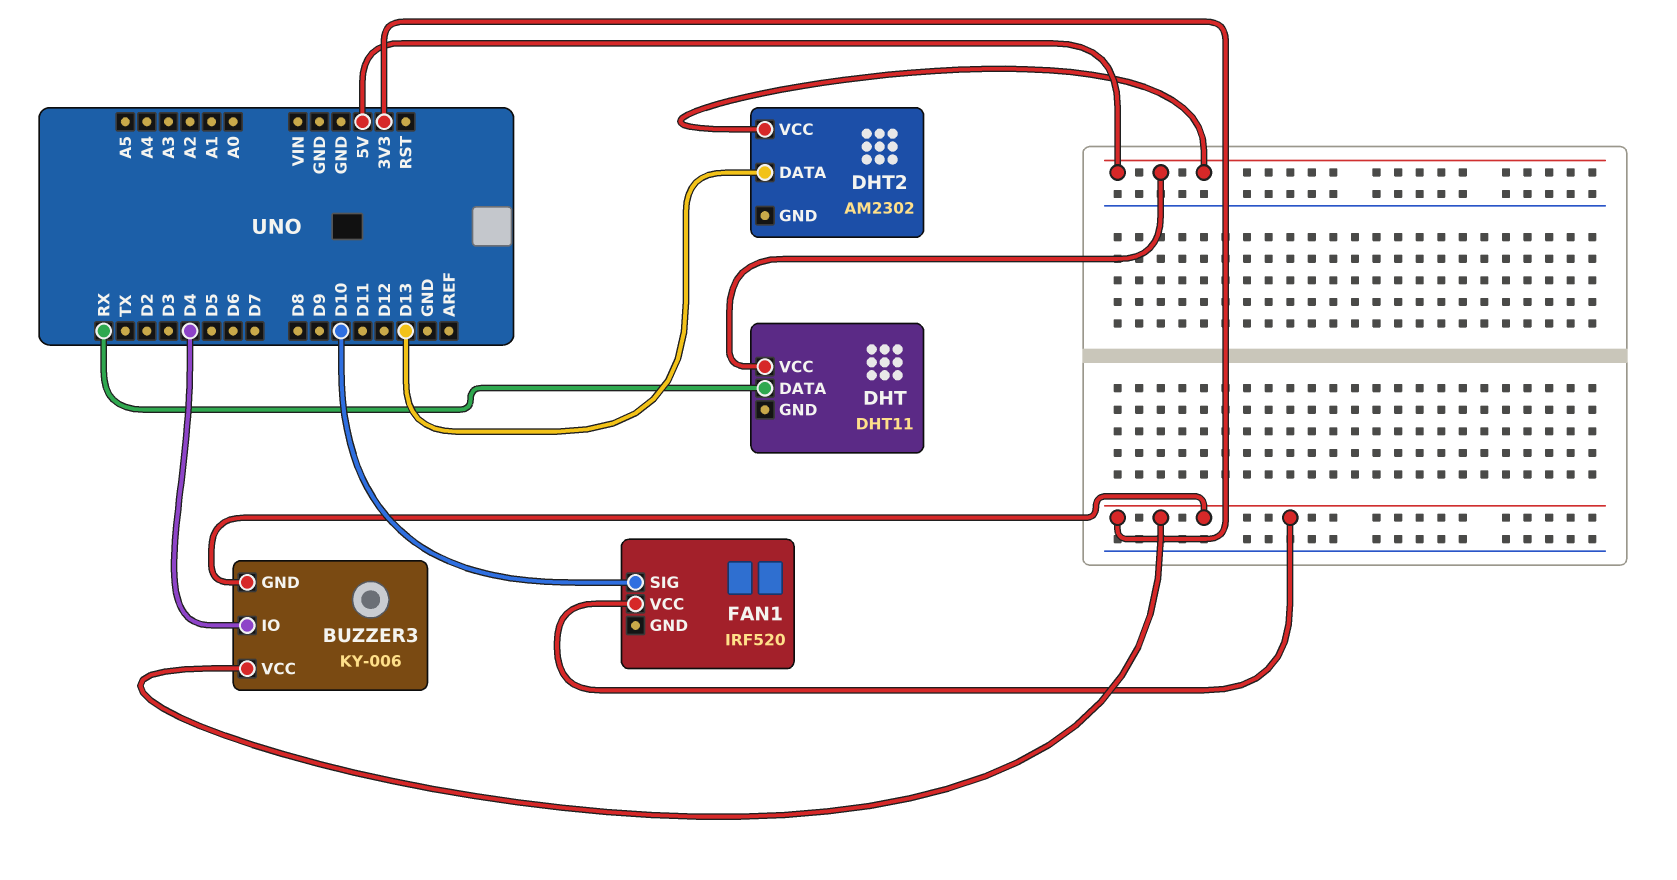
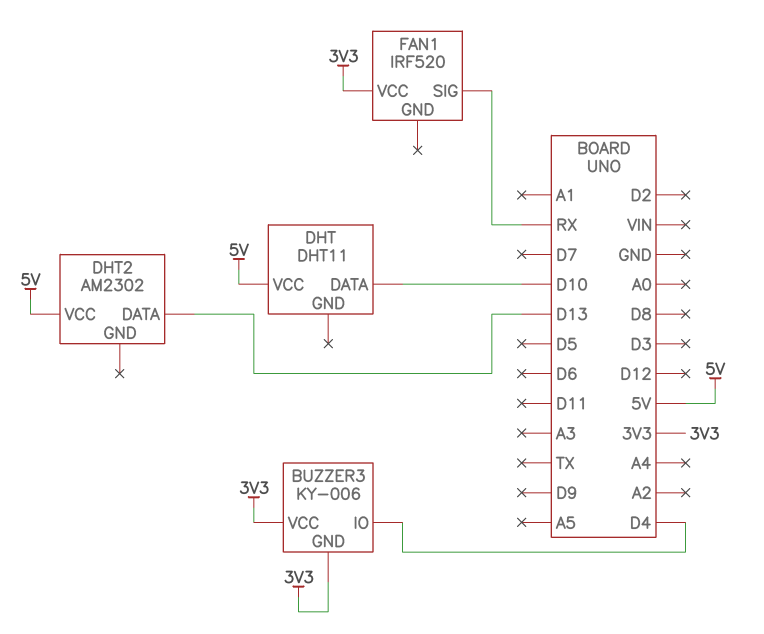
DHT pin DATA: RX -> D10
FAN1 pin SIG: D10 -> RX

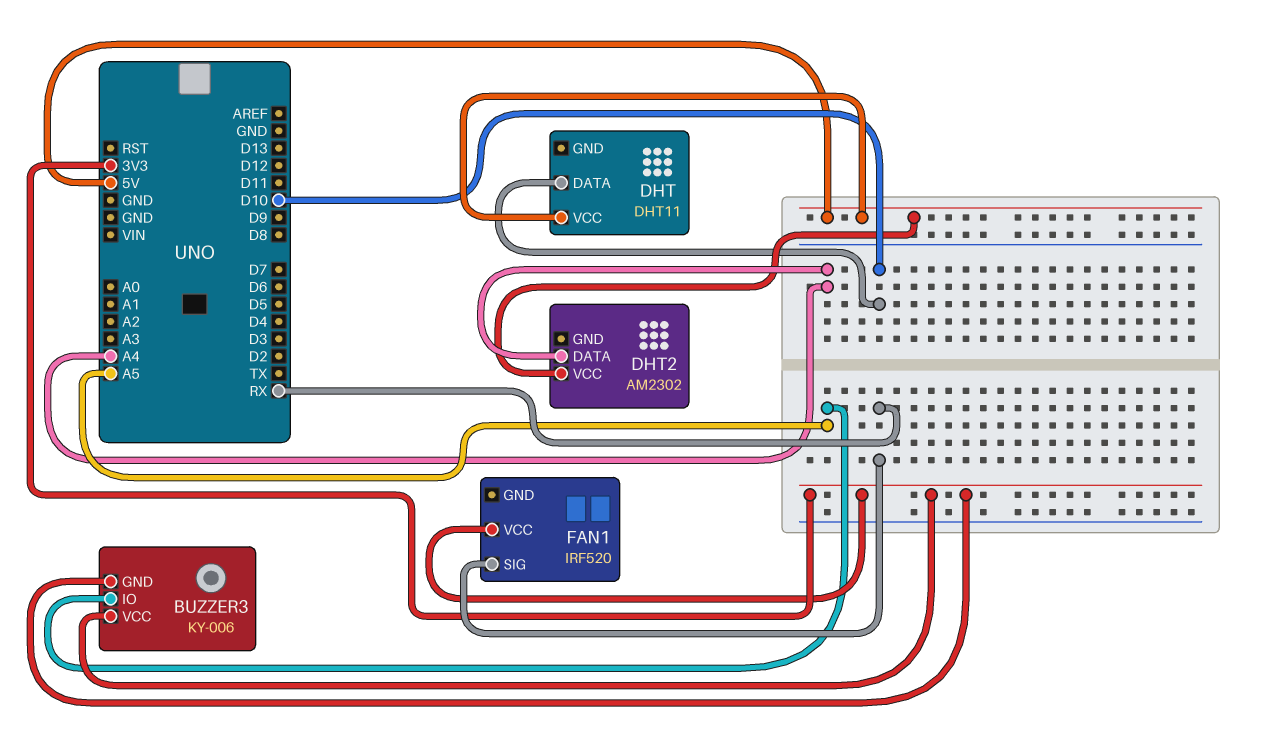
BUZZER3 pin IO: D4 -> A5
DHT2 pin DATA: D13 -> A4

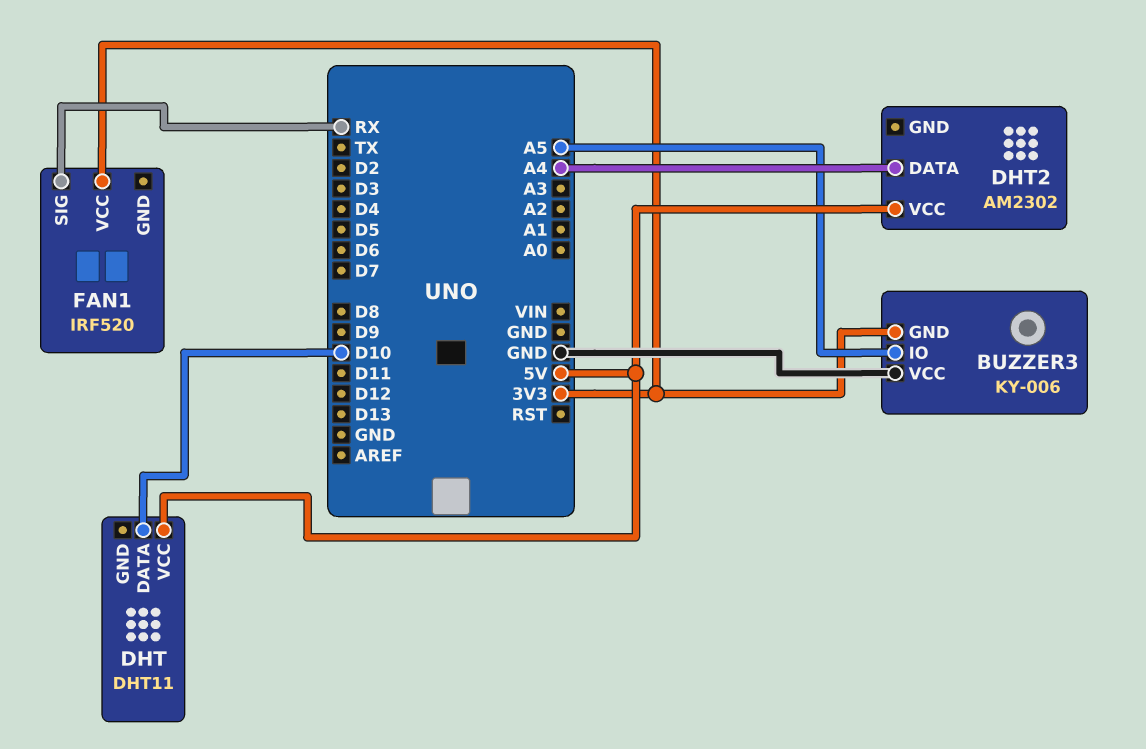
BUZZER3 pin VCC: 3V3 -> GND

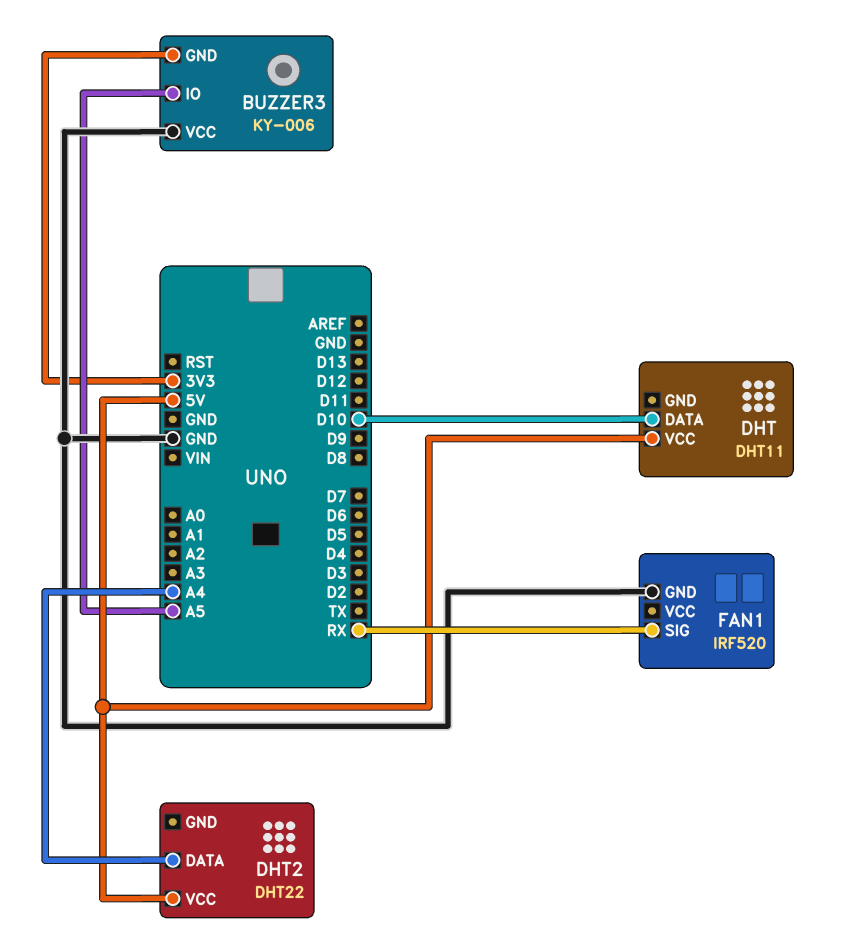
DHT2: AM2302 -> DHT22
FAN1 pin GND: none -> GND
FAN1 pin VCC: 3V3 -> none

